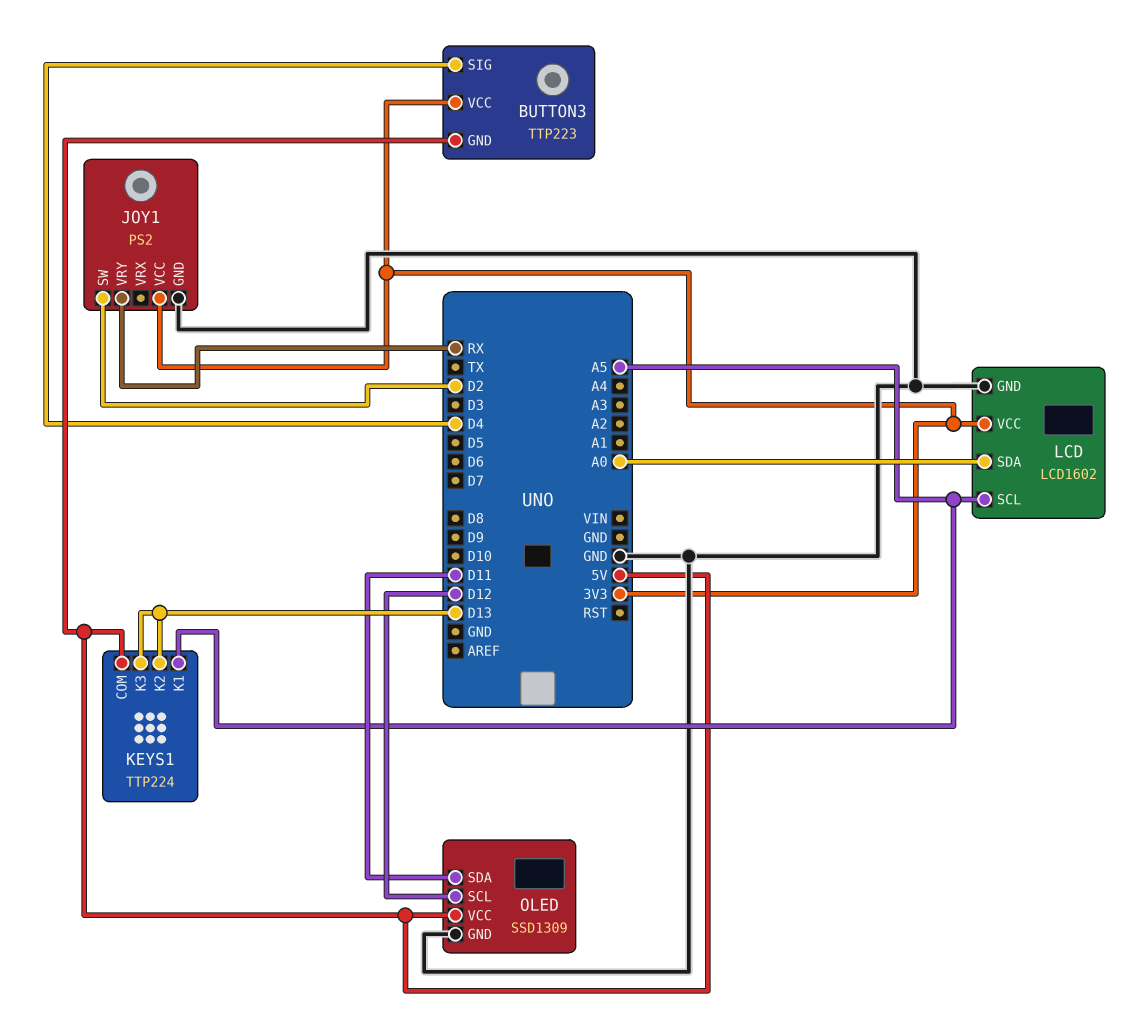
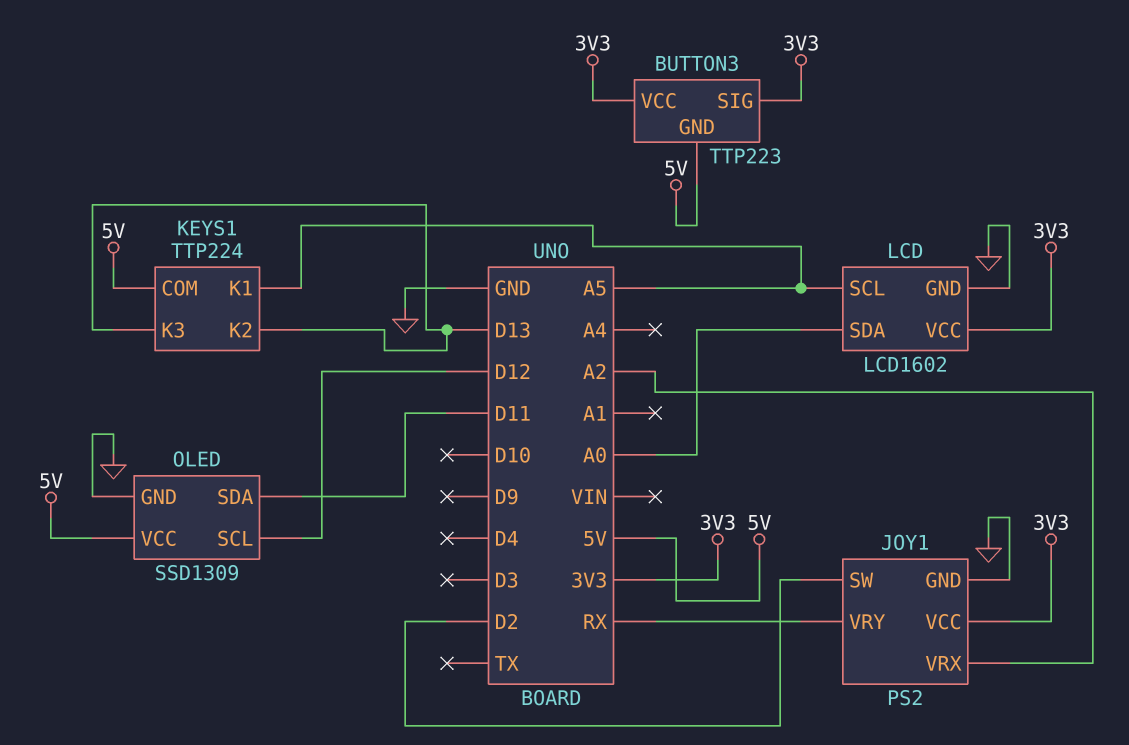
BUTTON3 pin SIG: D4 -> 3V3
JOY1 pin VRX: none -> A2

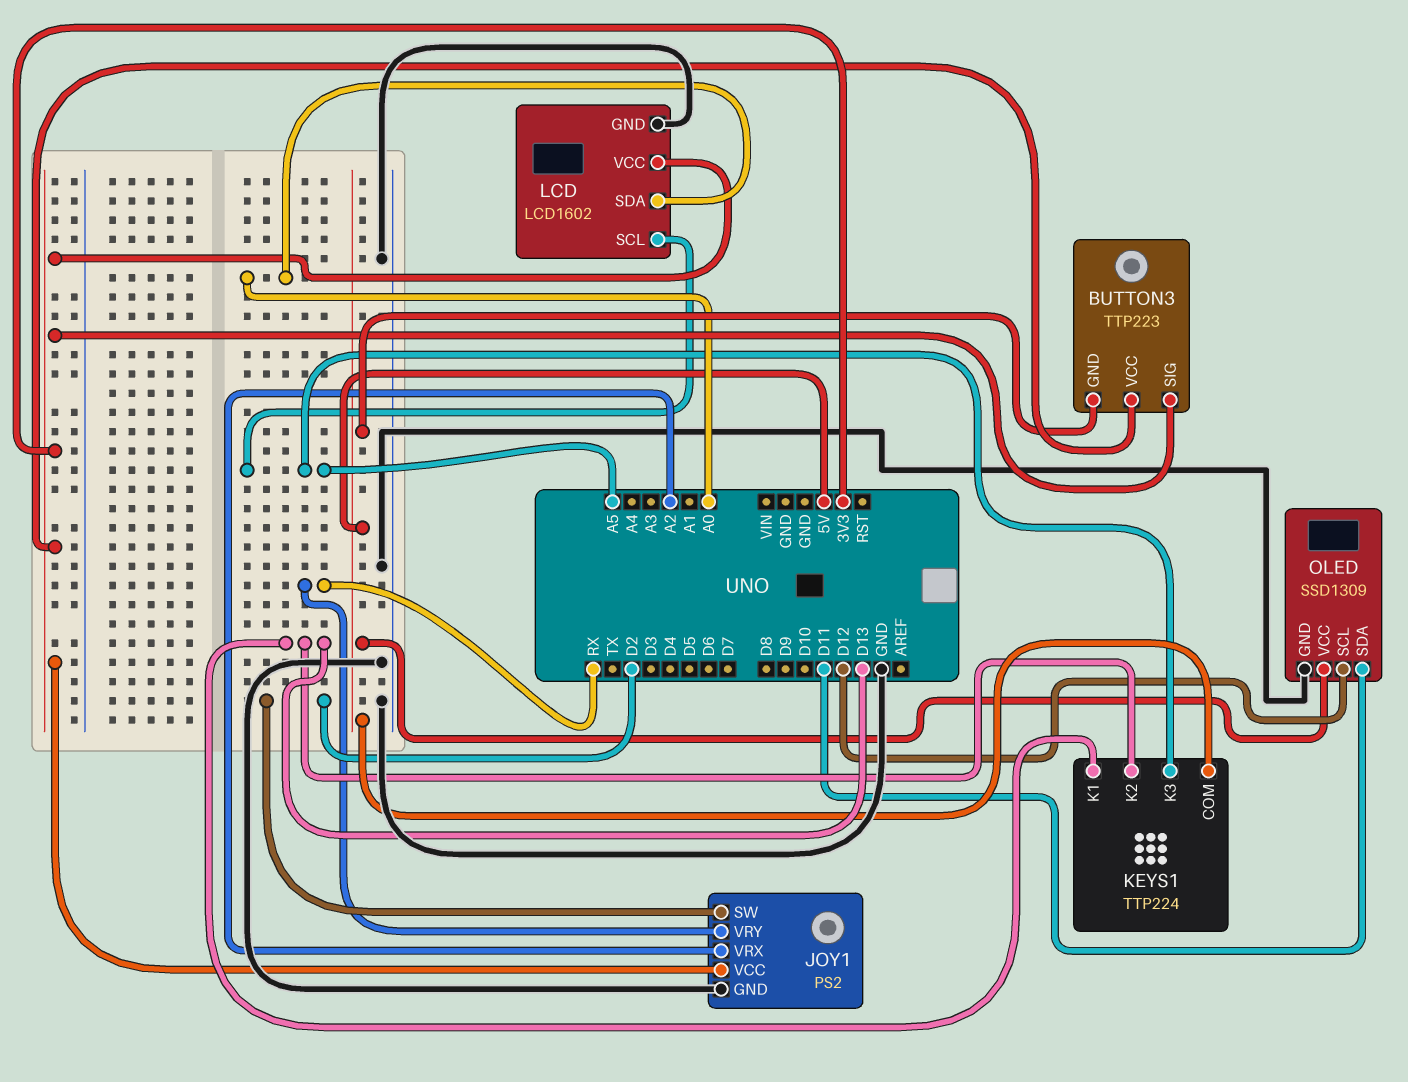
KEYS1 pin K1: A5 -> D13
KEYS1 pin K3: D13 -> A5

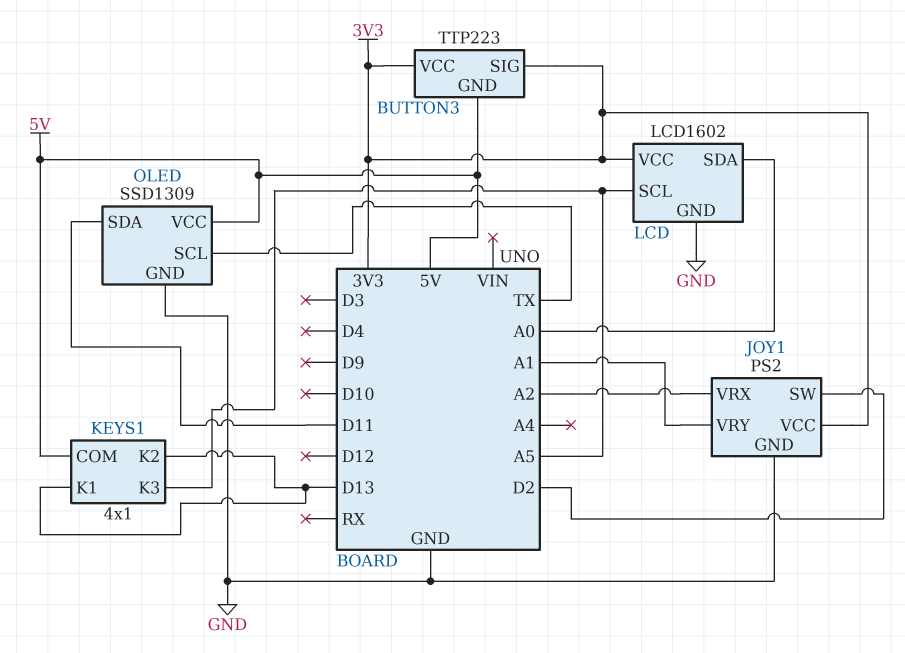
JOY1 pin VRY: RX -> A1
KEYS1: TTP224 -> 4x1
OLED pin SCL: D12 -> TX

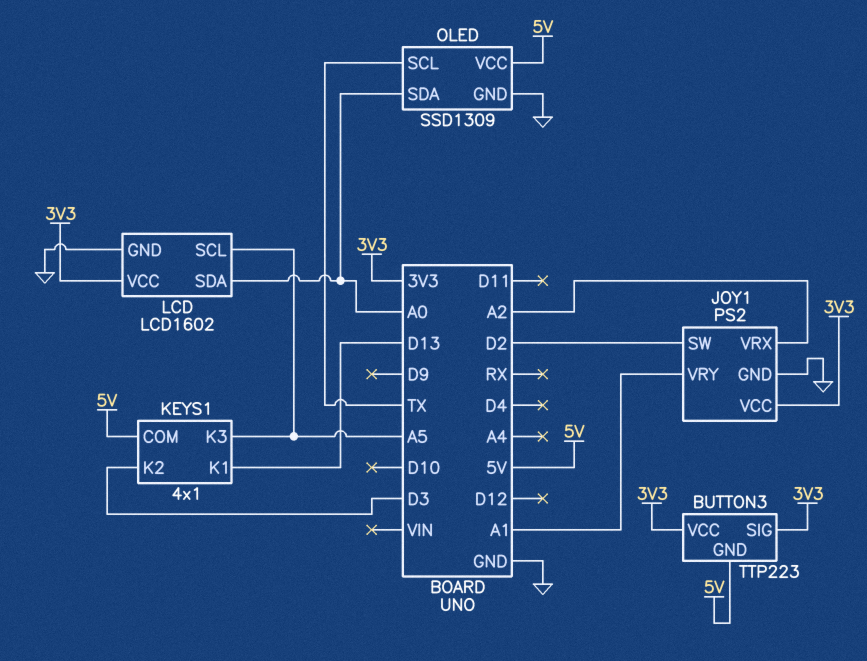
KEYS1 pin K2: D13 -> D3
OLED pin SDA: D11 -> A0

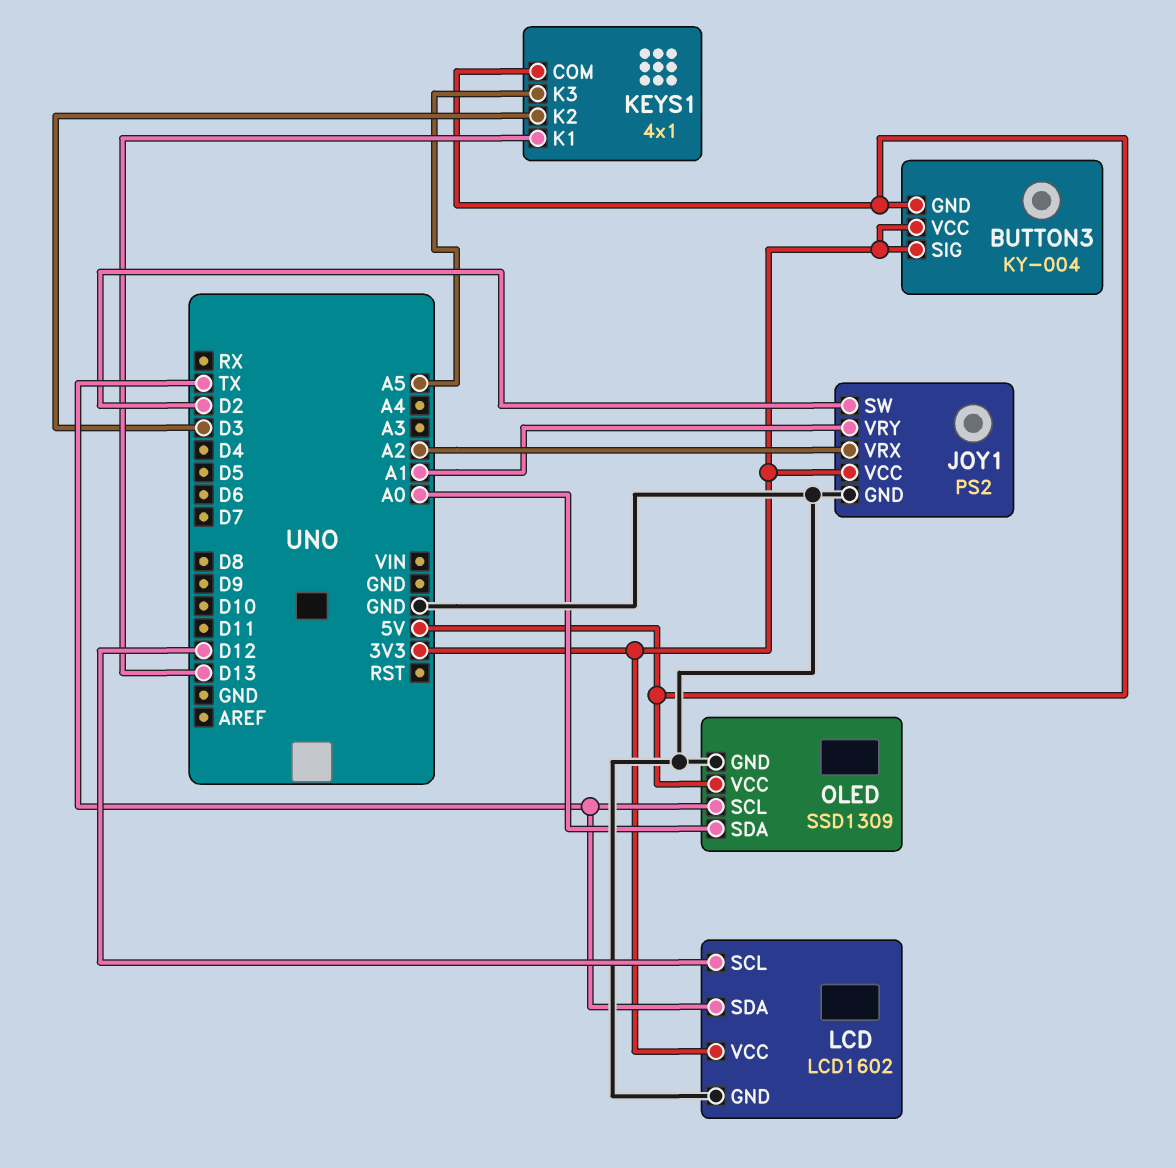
BUTTON3: TTP223 -> KY-004
LCD pin SCL: A5 -> D12
LCD pin SDA: A0 -> TX

